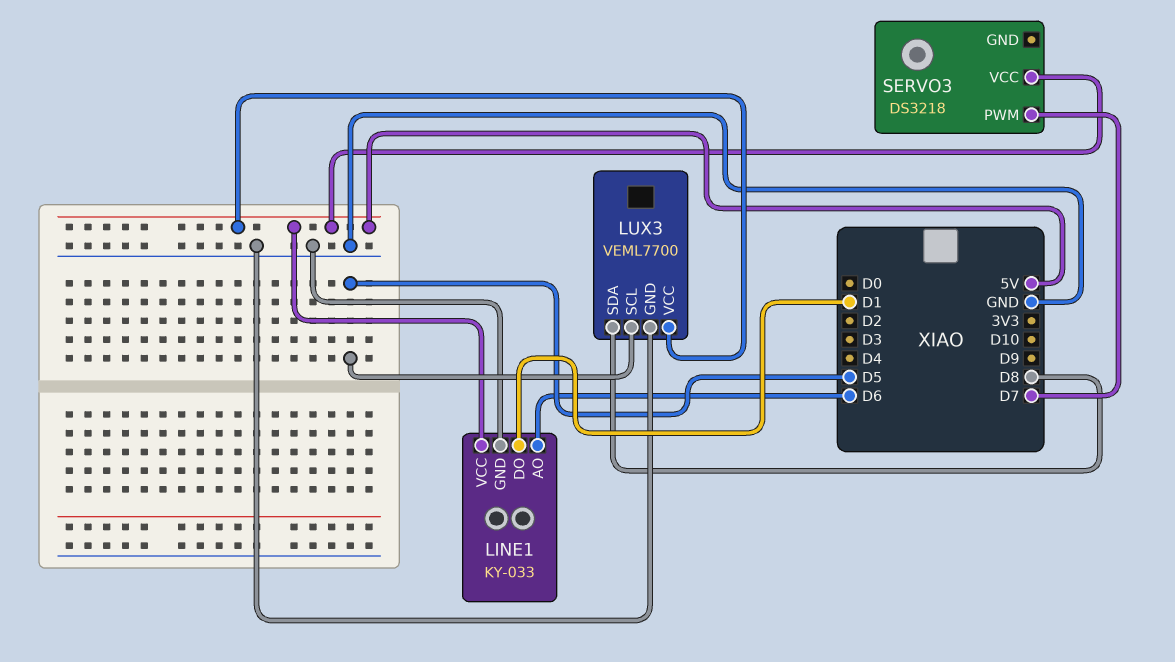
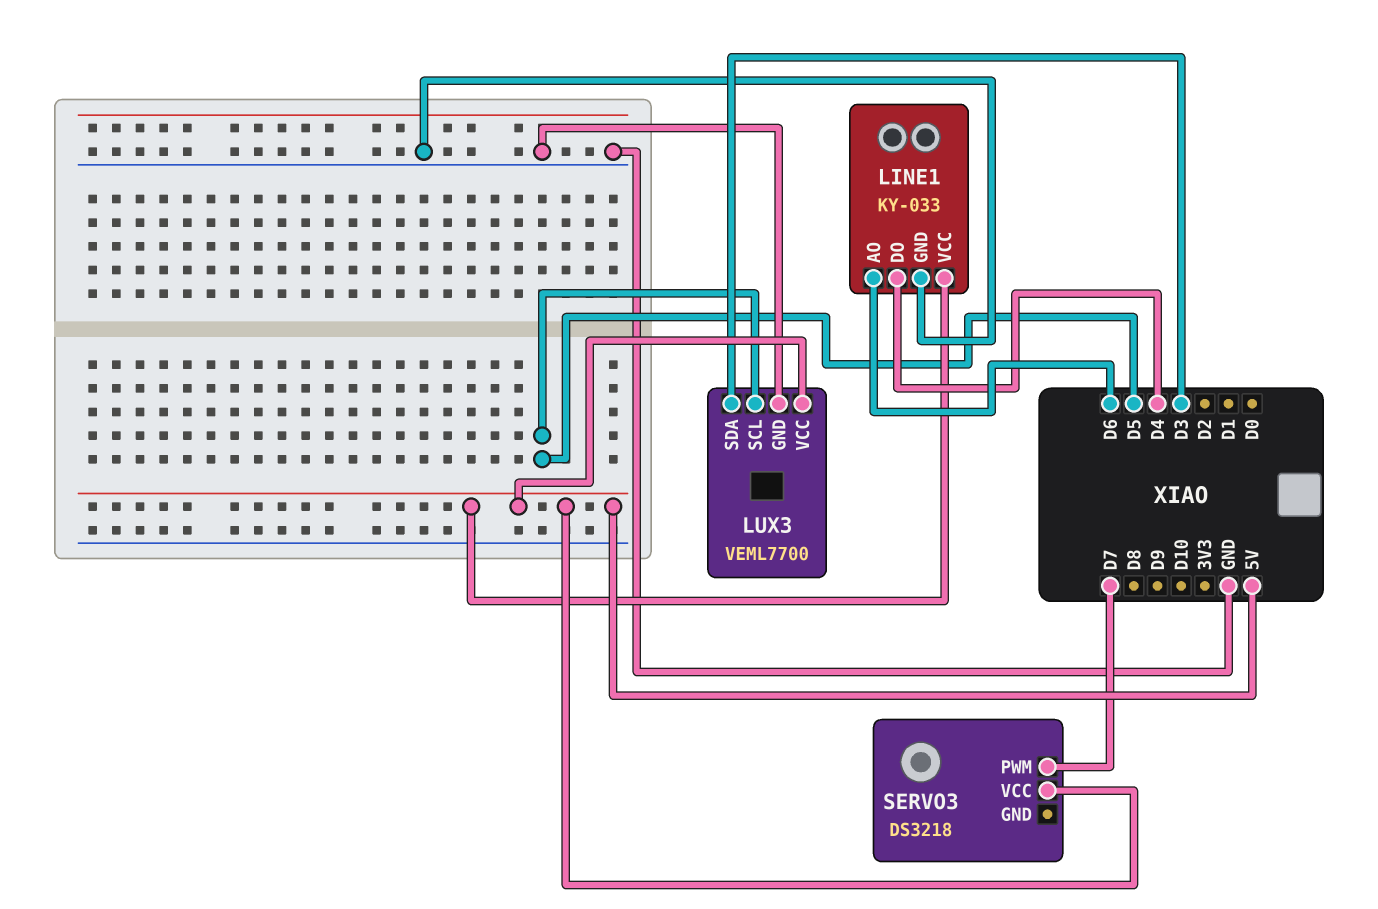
LINE1 pin DO: D1 -> D4
LUX3 pin SDA: D8 -> D3

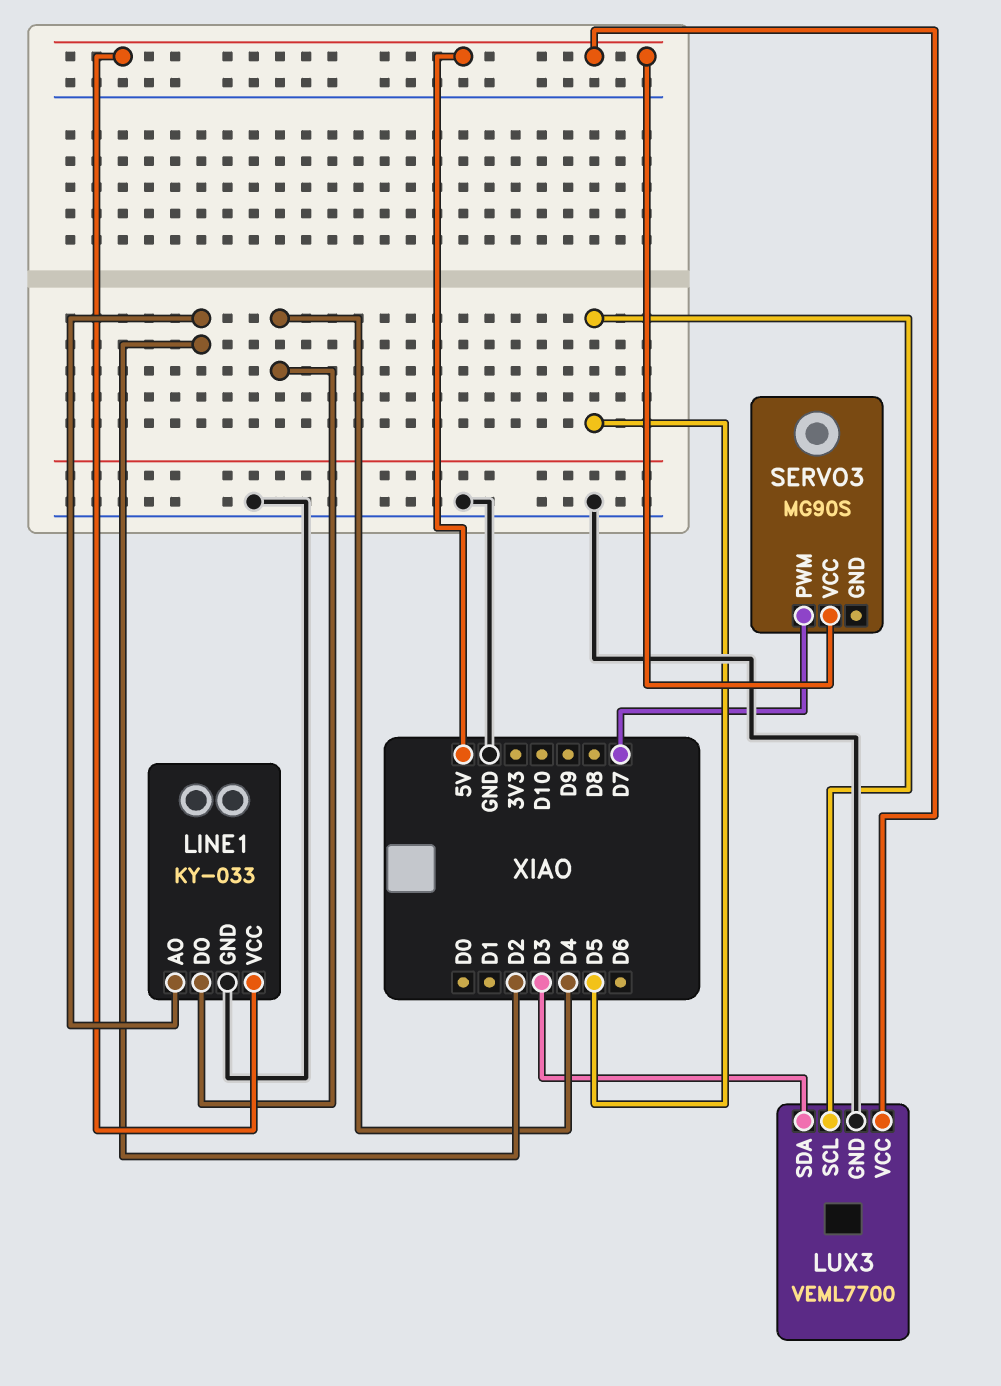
LINE1 pin AO: D6 -> D2
SERVO3: DS3218 -> MG90S

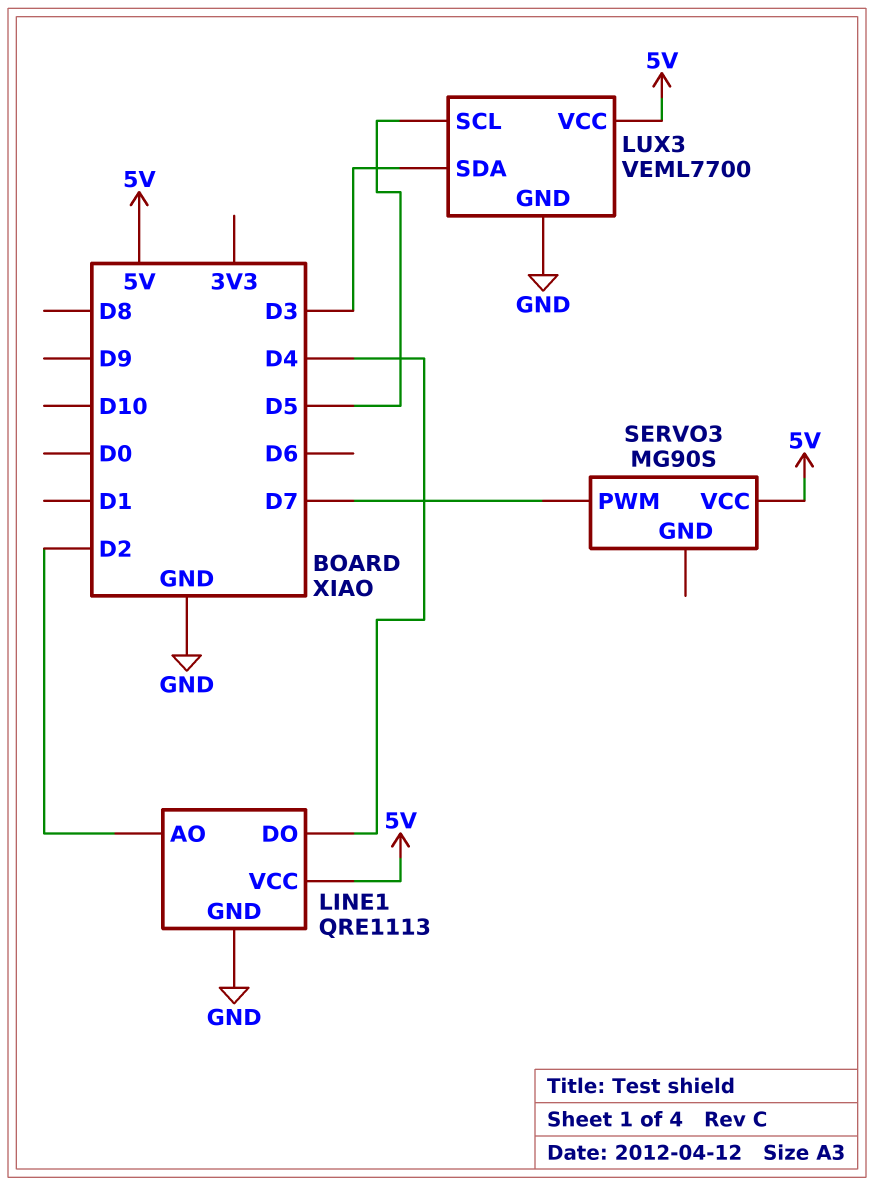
LINE1: KY-033 -> QRE1113

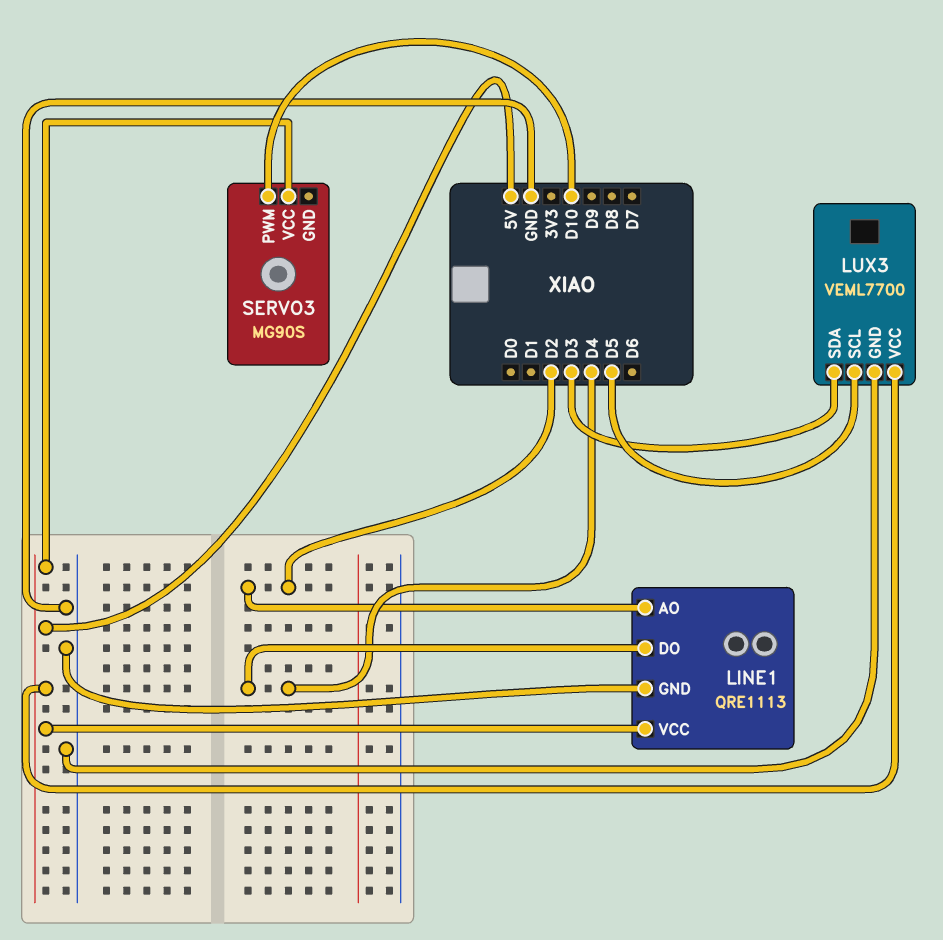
SERVO3 pin PWM: D7 -> D10

